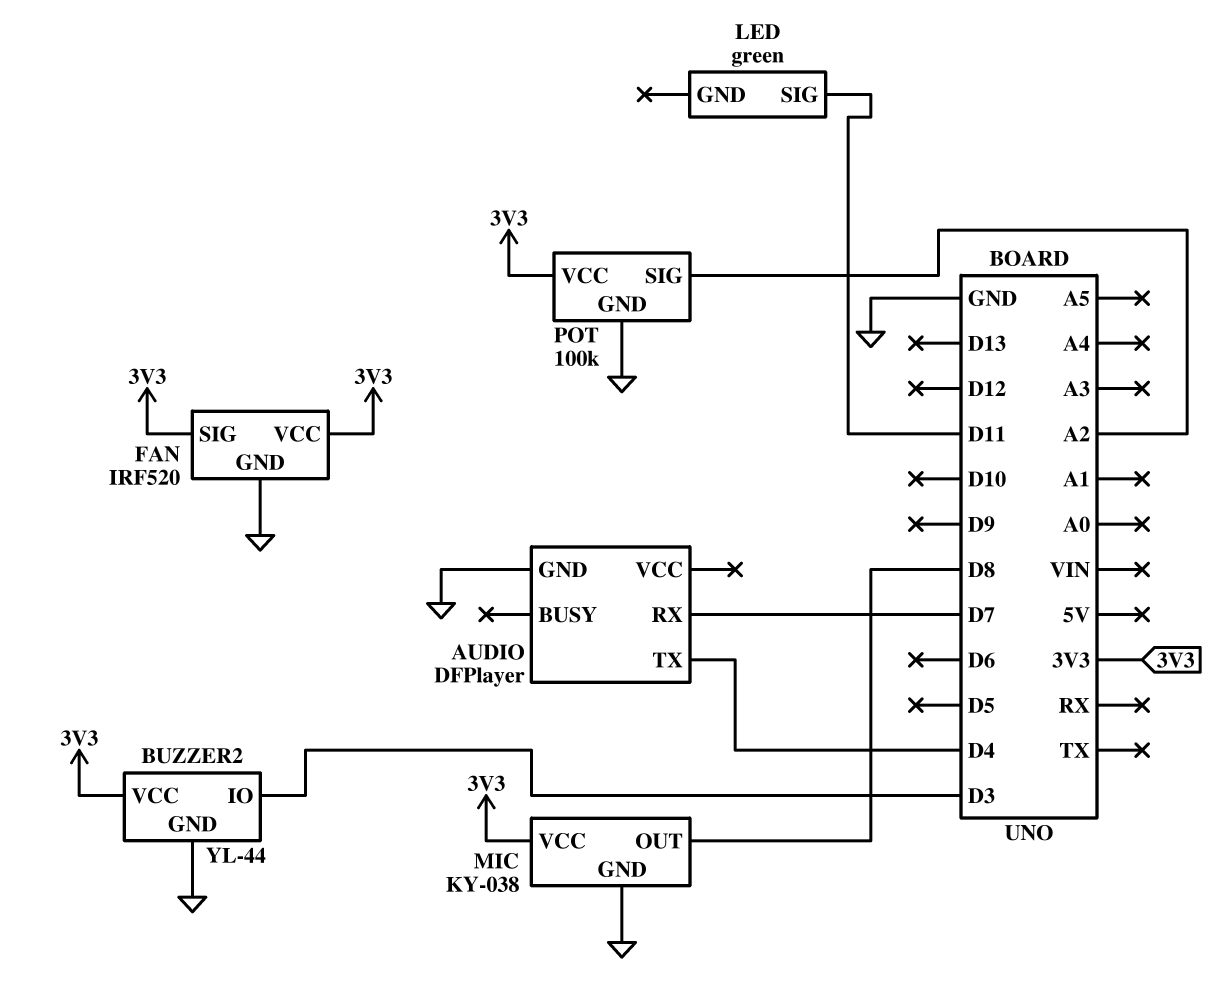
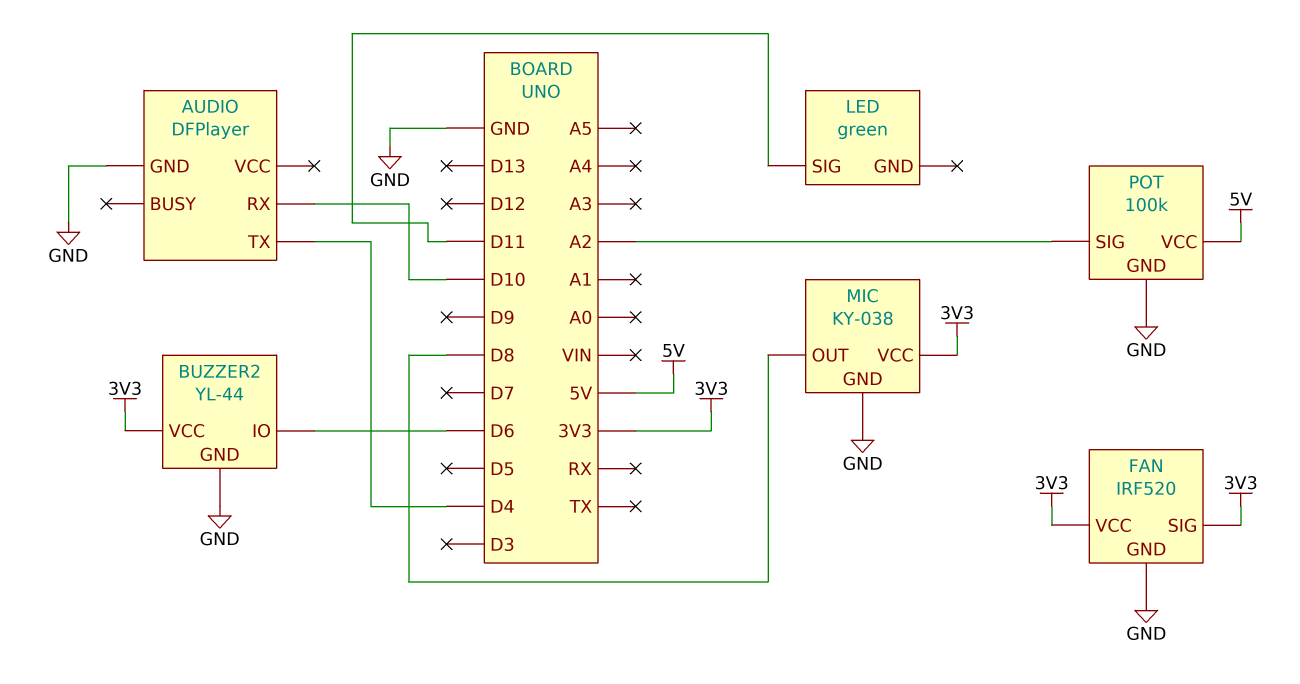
AUDIO pin RX: D7 -> D10
BUZZER2 pin IO: D3 -> D6
POT pin VCC: 3V3 -> 5V

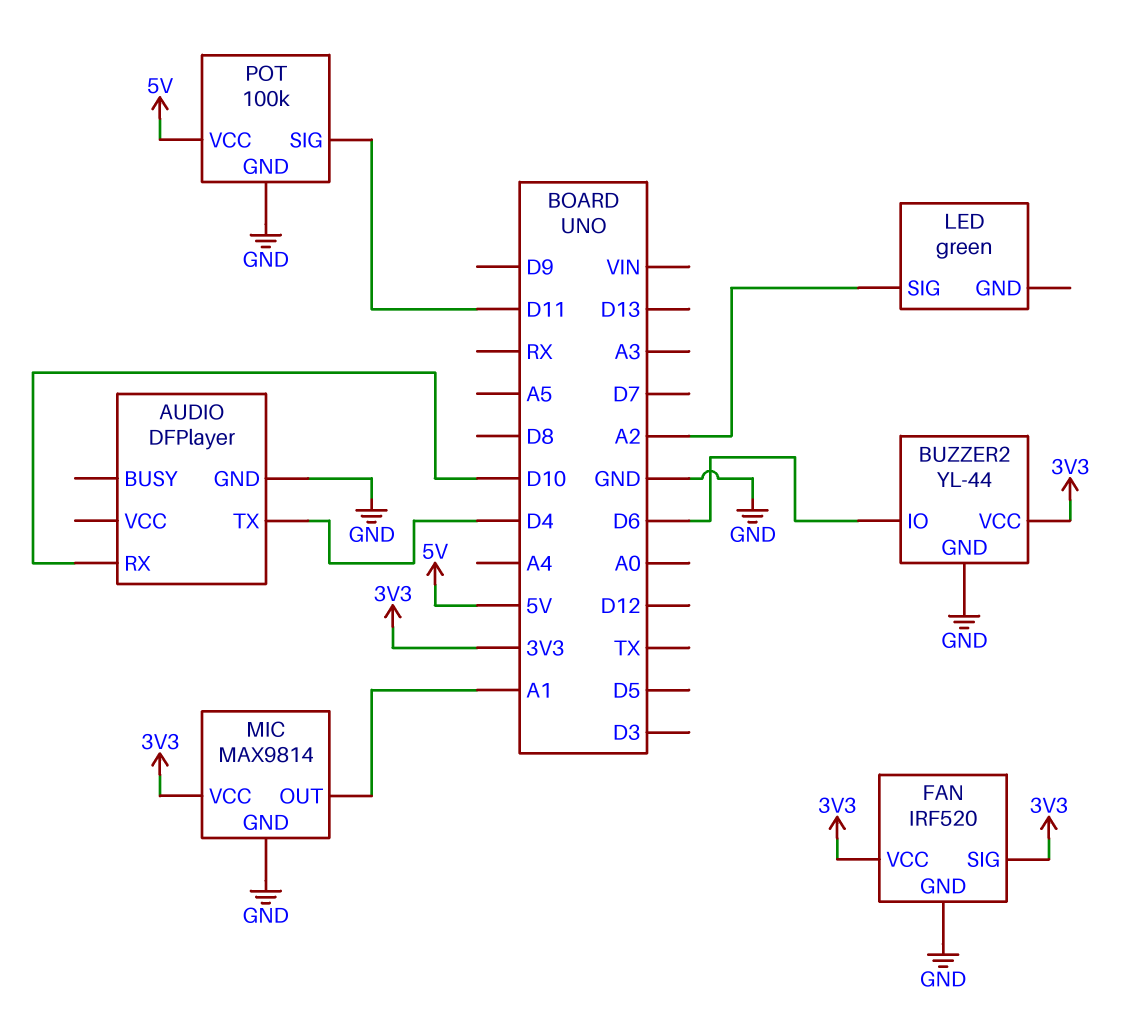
LED pin SIG: D11 -> A2
MIC: KY-038 -> MAX9814
MIC pin OUT: D8 -> A1
POT pin SIG: A2 -> D11

